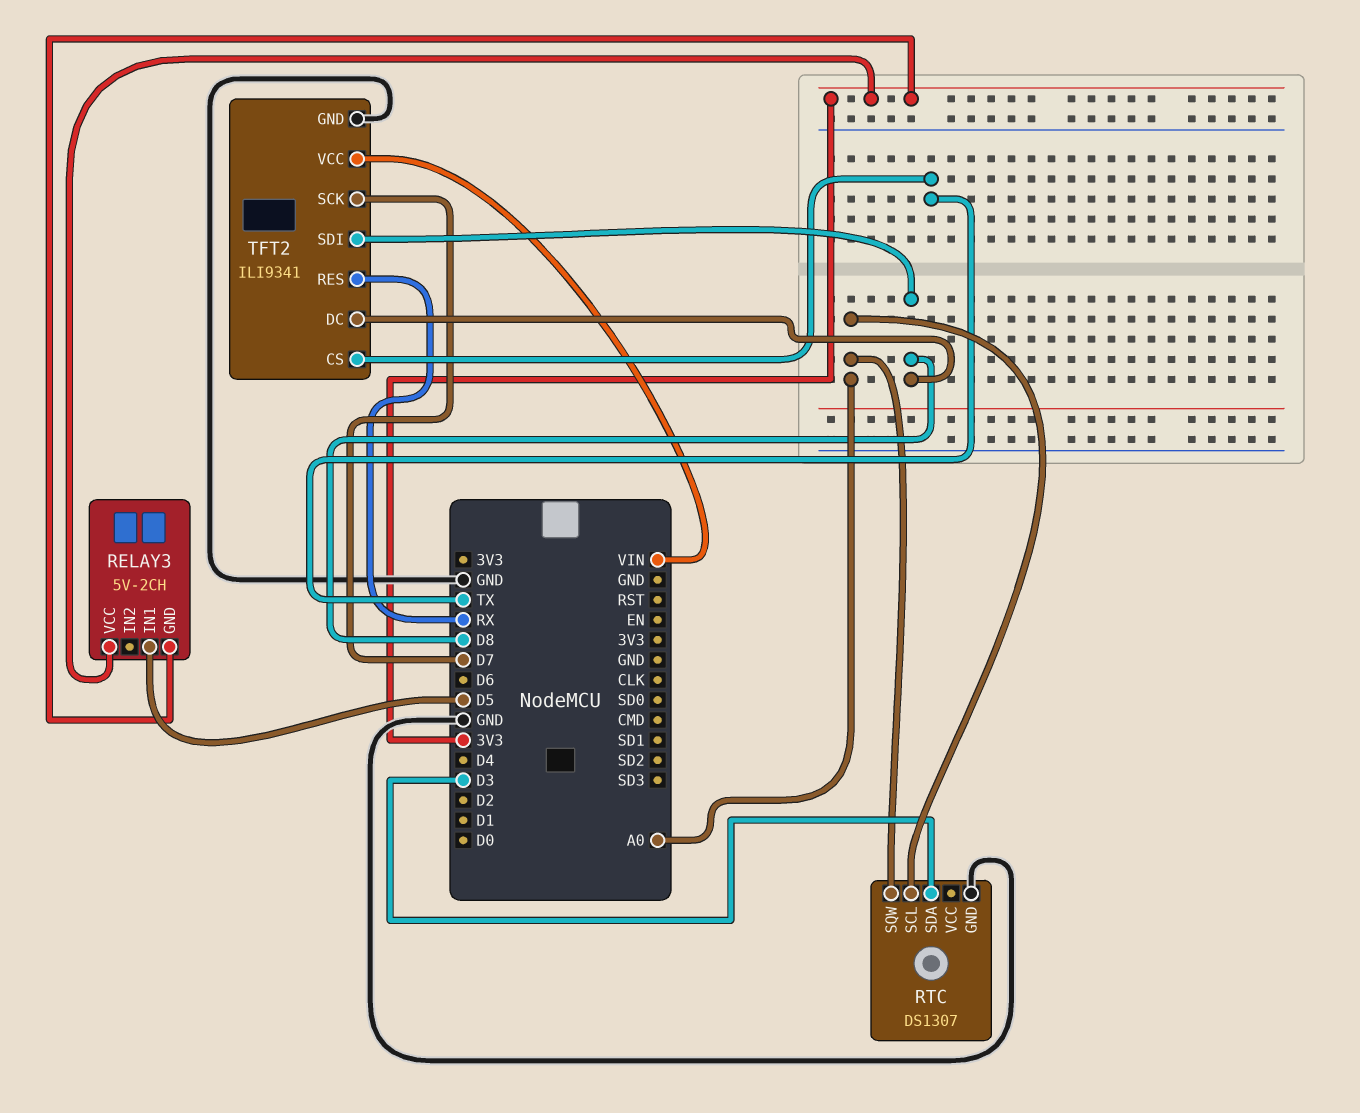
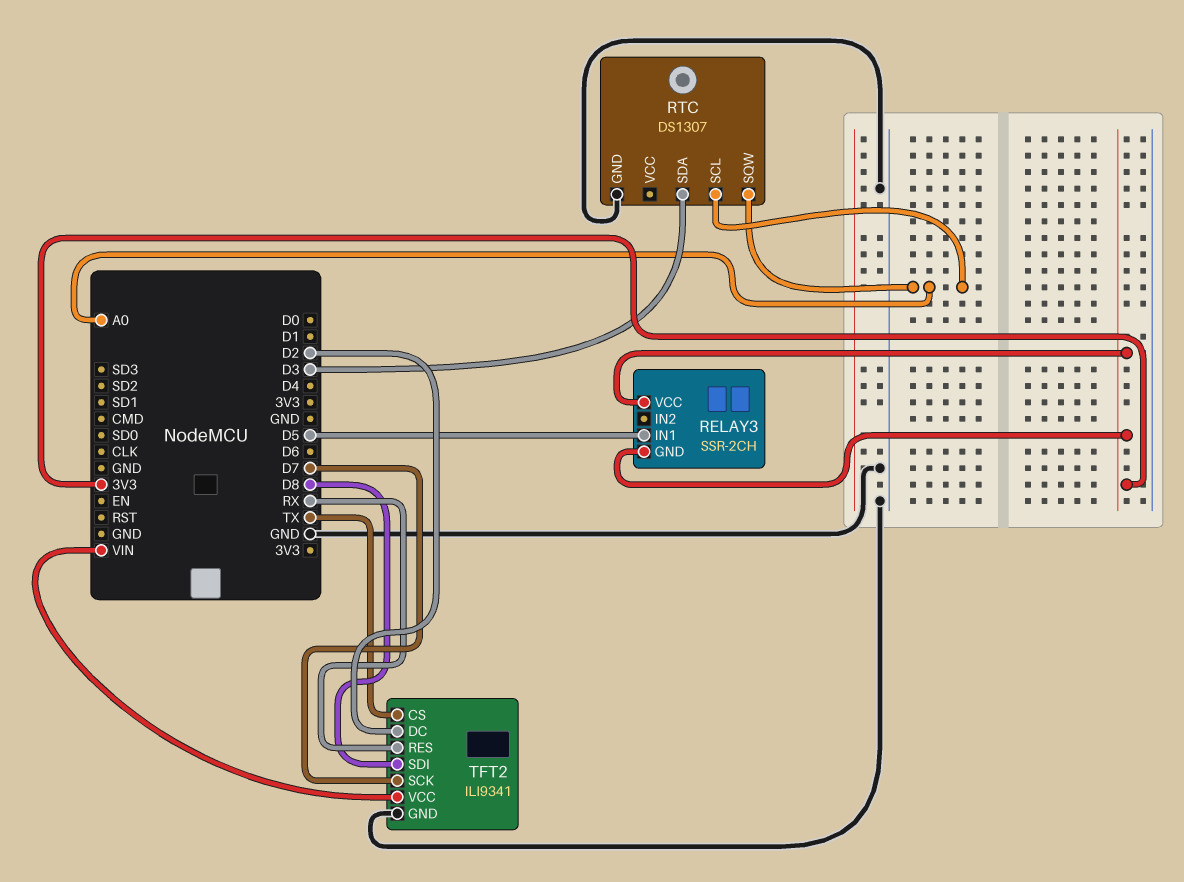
RELAY3: 5V-2CH -> SSR-2CH
TFT2 pin DC: D8 -> D2

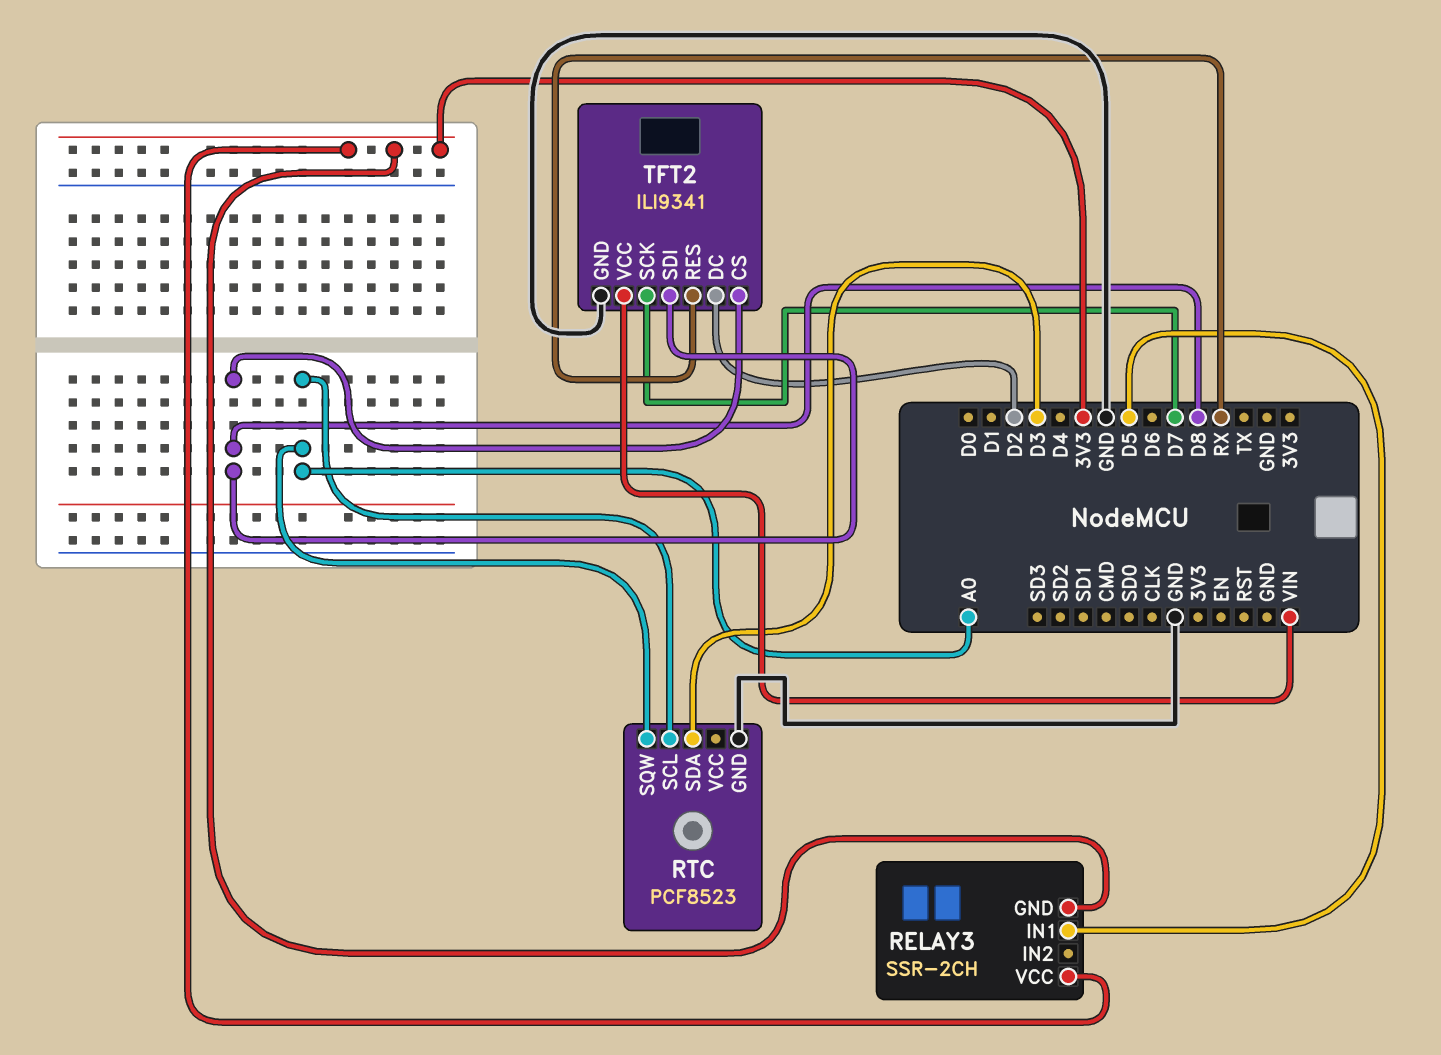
RTC: DS1307 -> PCF8523
TFT2 pin CS: TX -> D8

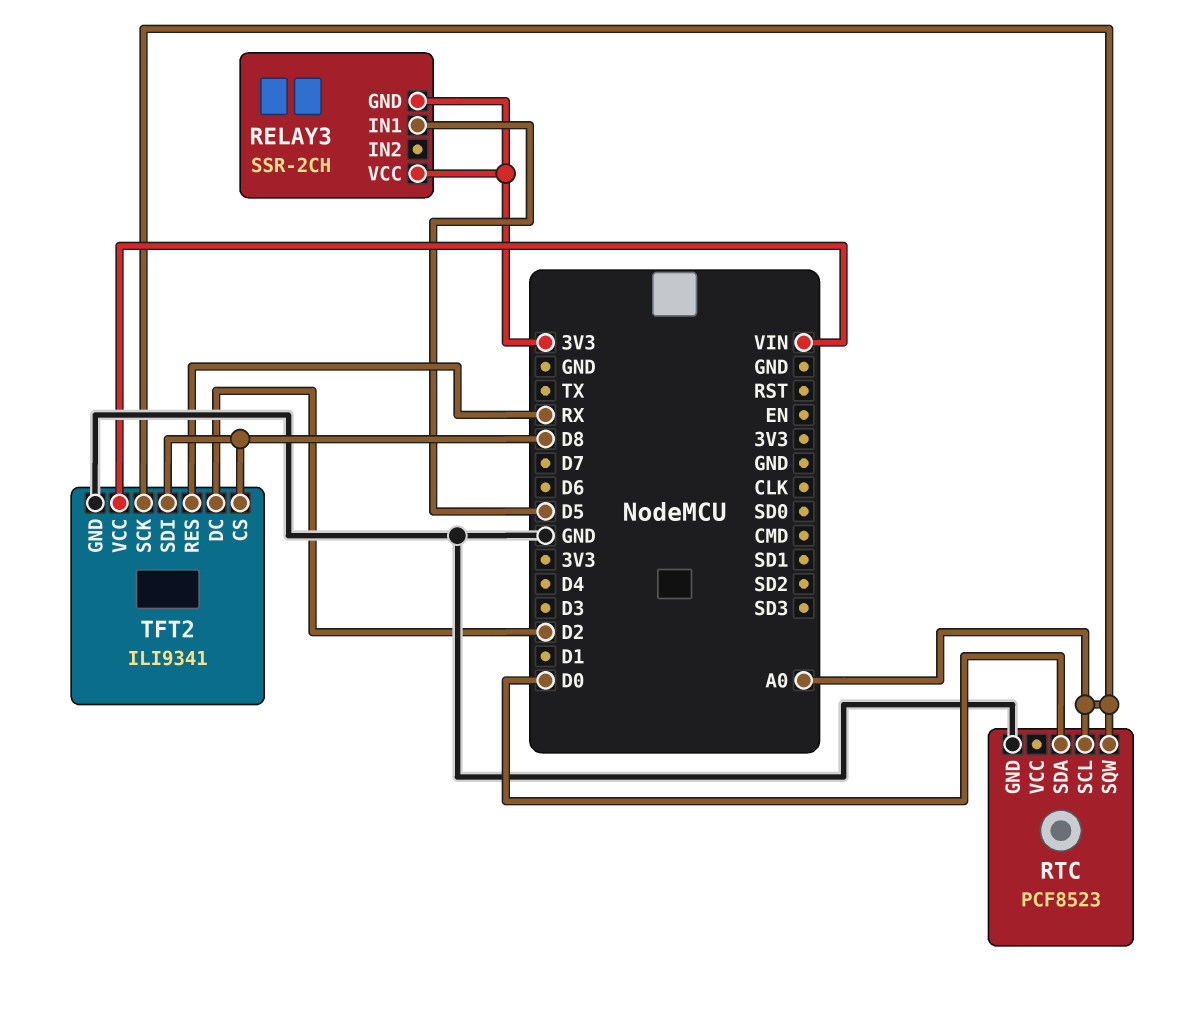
RTC pin SDA: D3 -> D0
TFT2 pin SCK: D7 -> A0

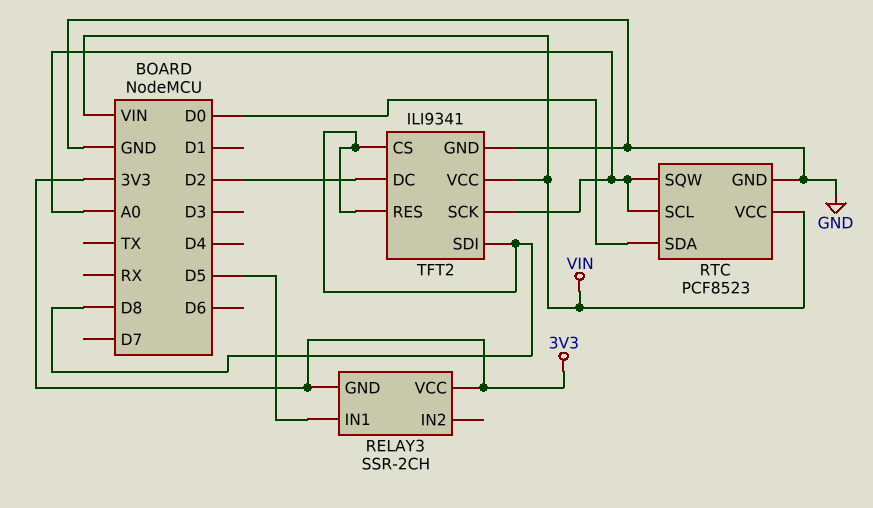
RTC pin VCC: none -> VIN
TFT2 pin RES: RX -> D8

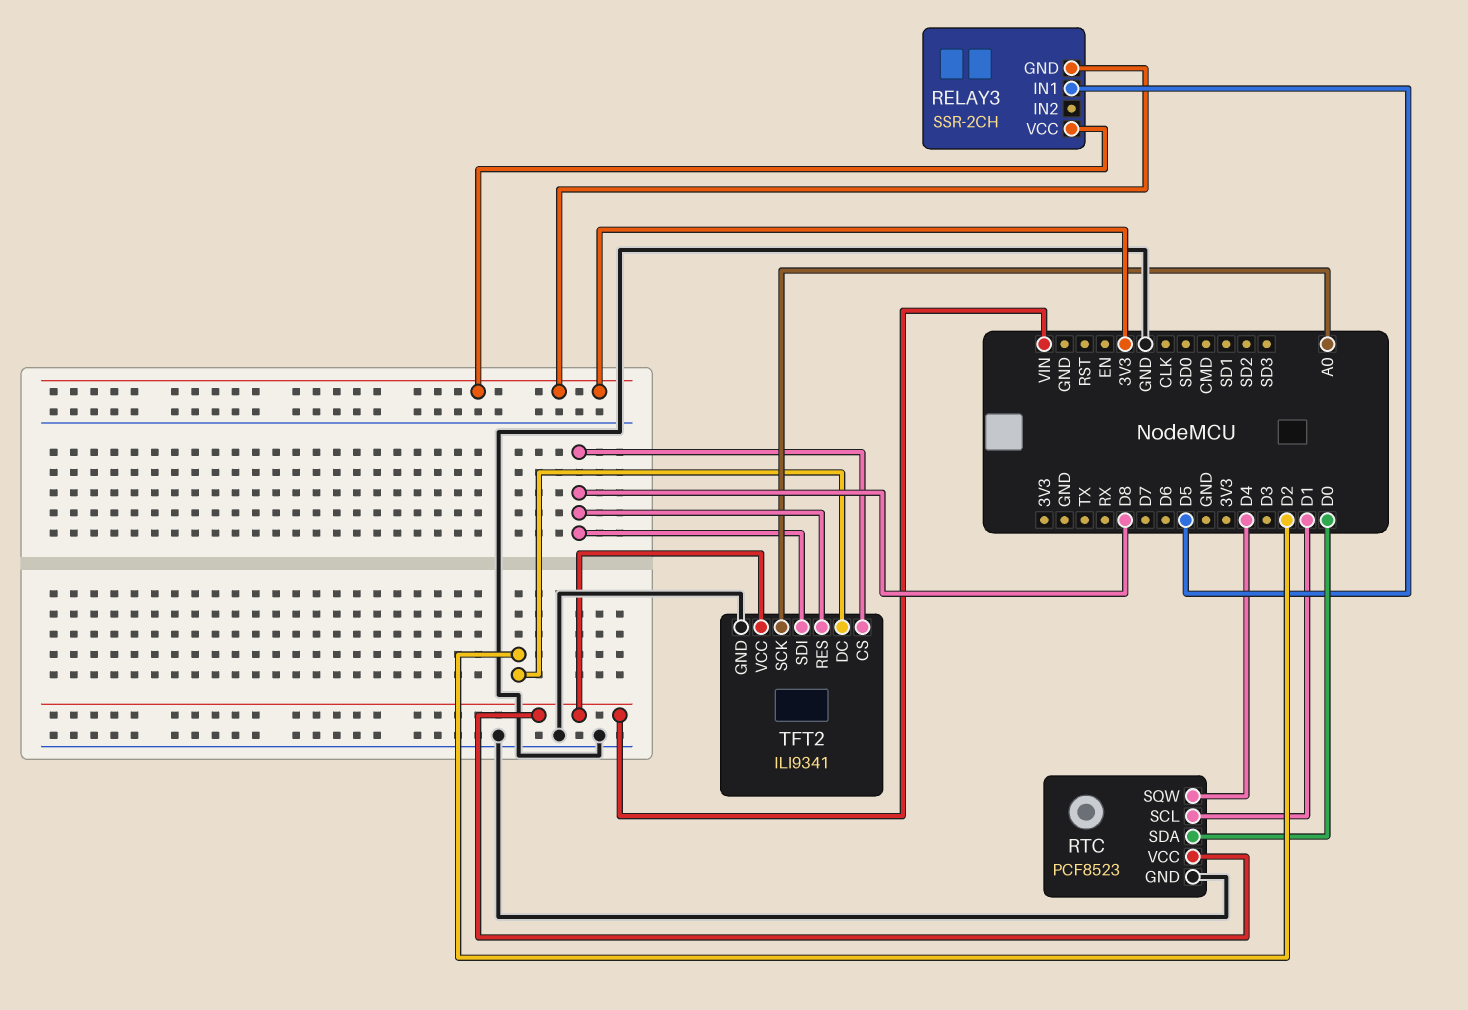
RTC pin SCL: A0 -> D1
RTC pin SQW: A0 -> D4

